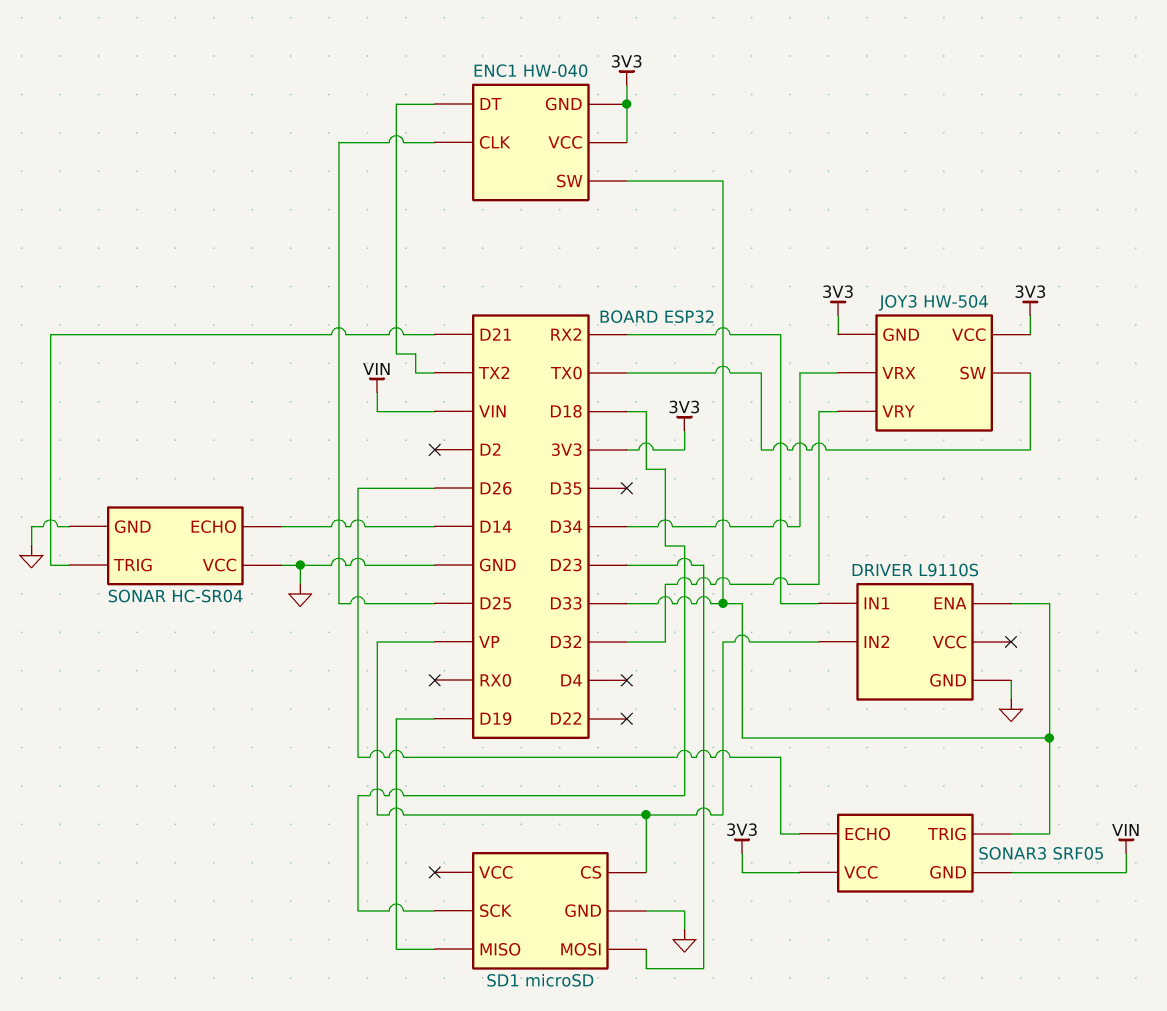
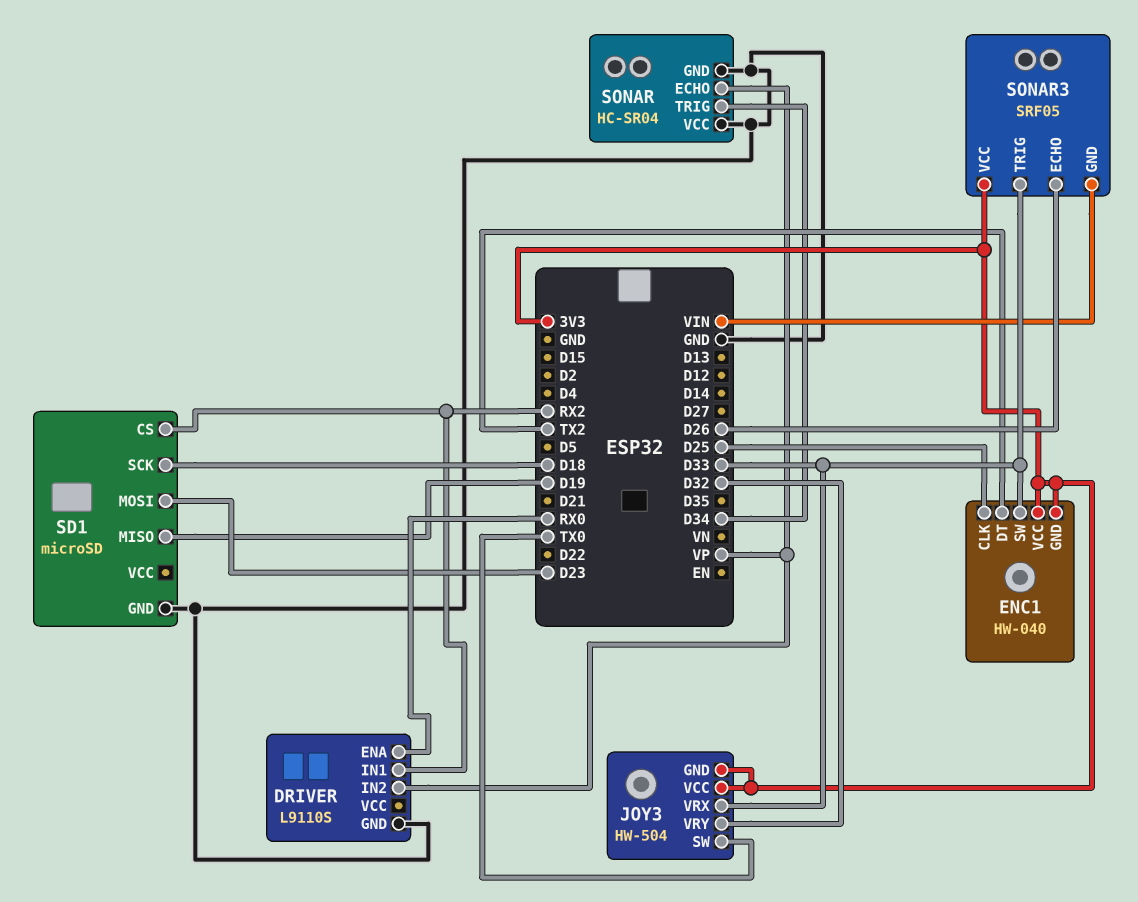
DRIVER pin ENA: D33 -> RX0
JOY3 pin VRX: D34 -> D33
SD1 pin CS: VP -> RX2
SONAR pin ECHO: D14 -> VP
SONAR pin TRIG: D21 -> D34

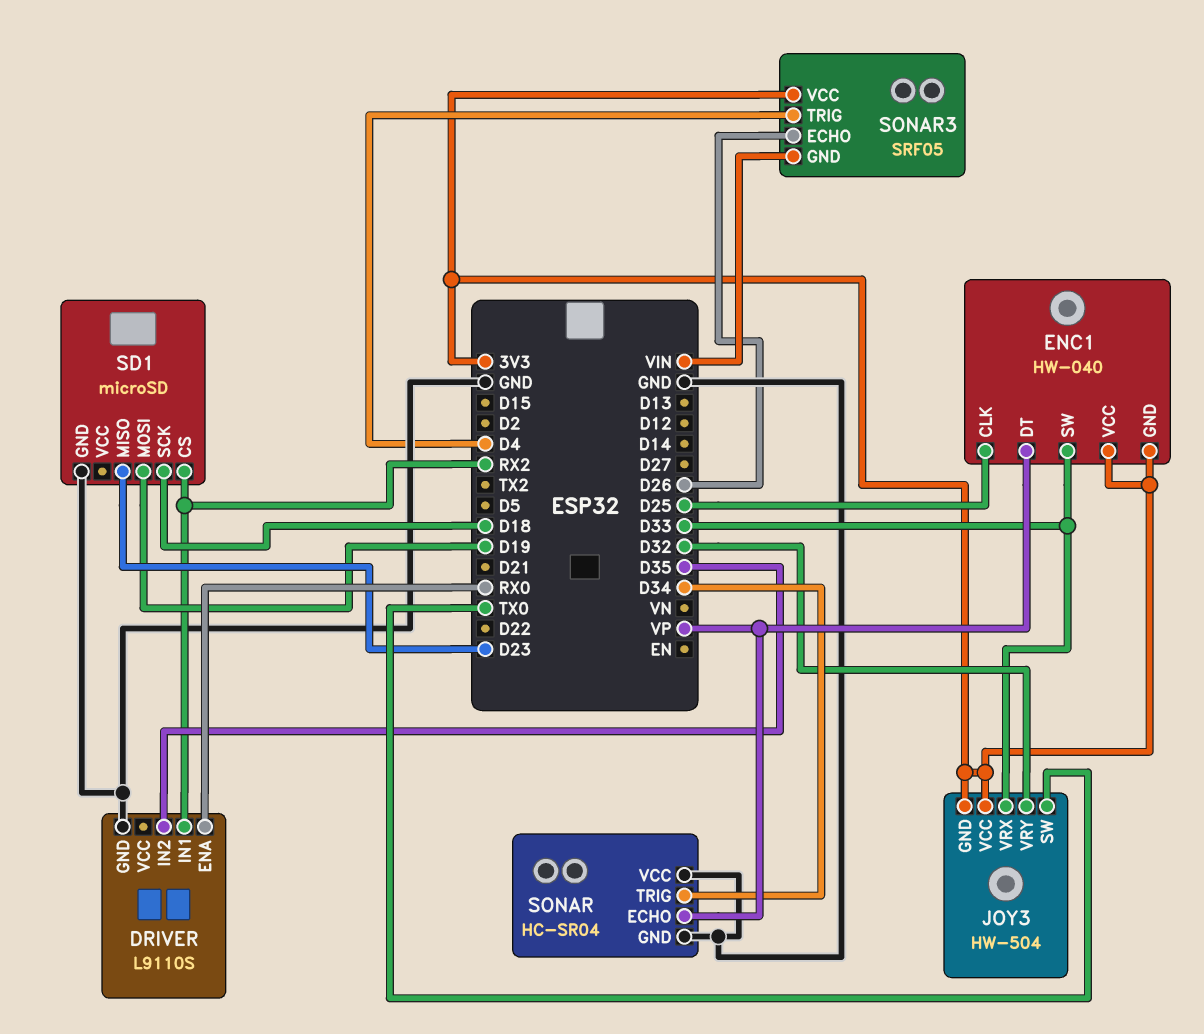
DRIVER pin IN2: VP -> D35
ENC1 pin DT: TX2 -> VP
SD1 pin MISO: D19 -> D23
SD1 pin MOSI: D23 -> D19
SONAR3 pin TRIG: D33 -> D4

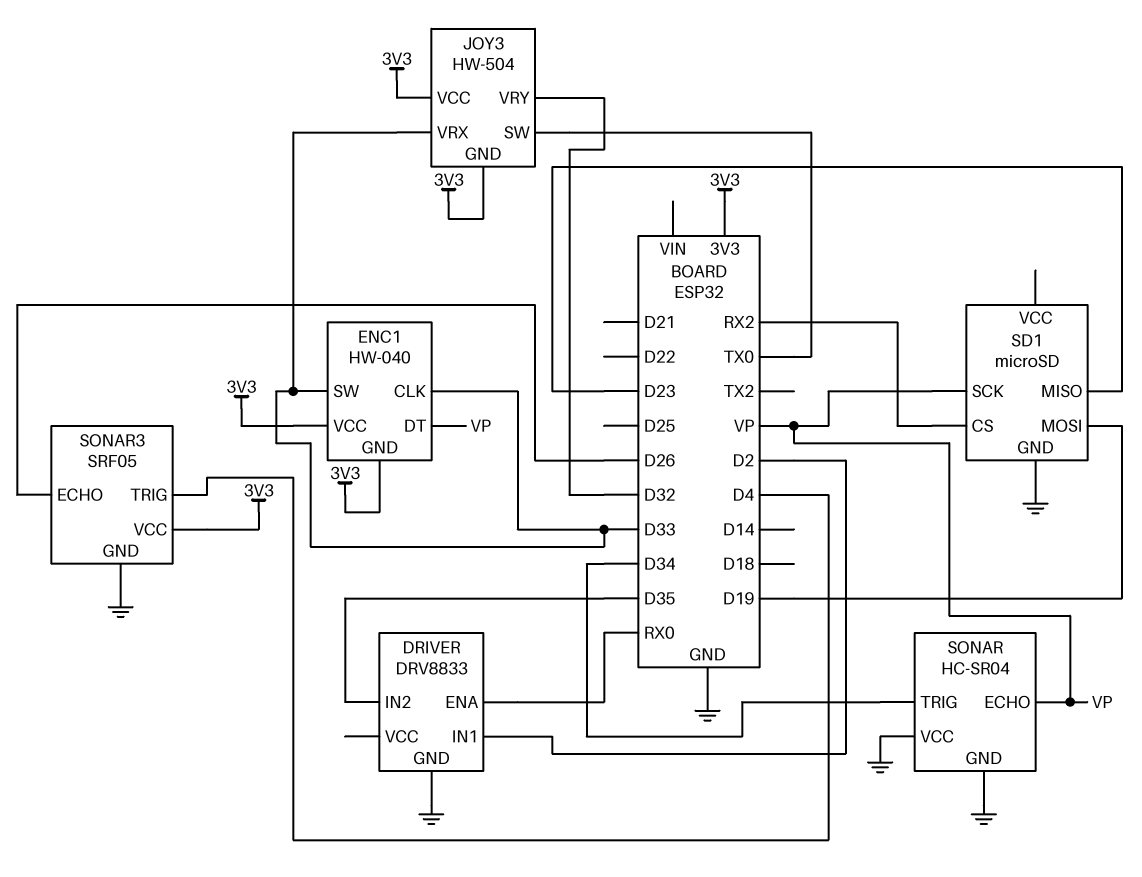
DRIVER: L9110S -> DRV8833
DRIVER pin IN1: RX2 -> D2
ENC1 pin CLK: D25 -> D33
SD1 pin SCK: D18 -> VP
SONAR3 pin GND: VIN -> GND

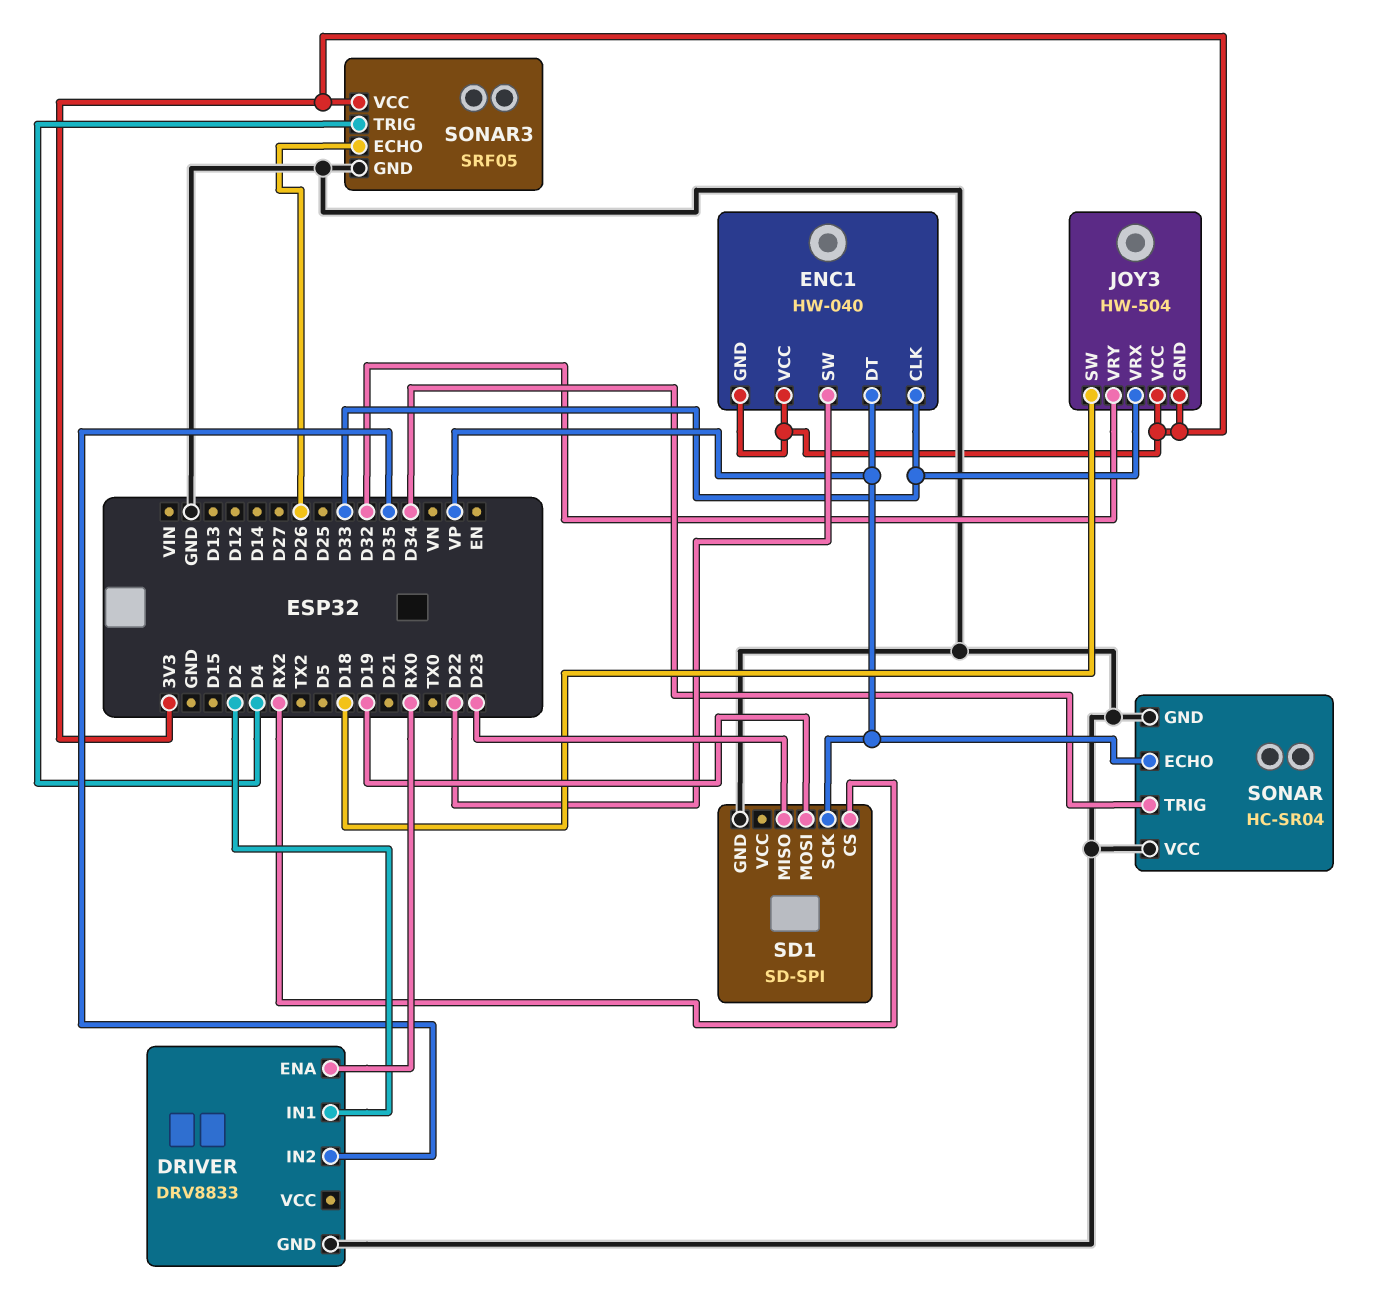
ENC1 pin SW: D33 -> D22
JOY3 pin SW: TX0 -> D18
SD1: microSD -> SD-SPI

